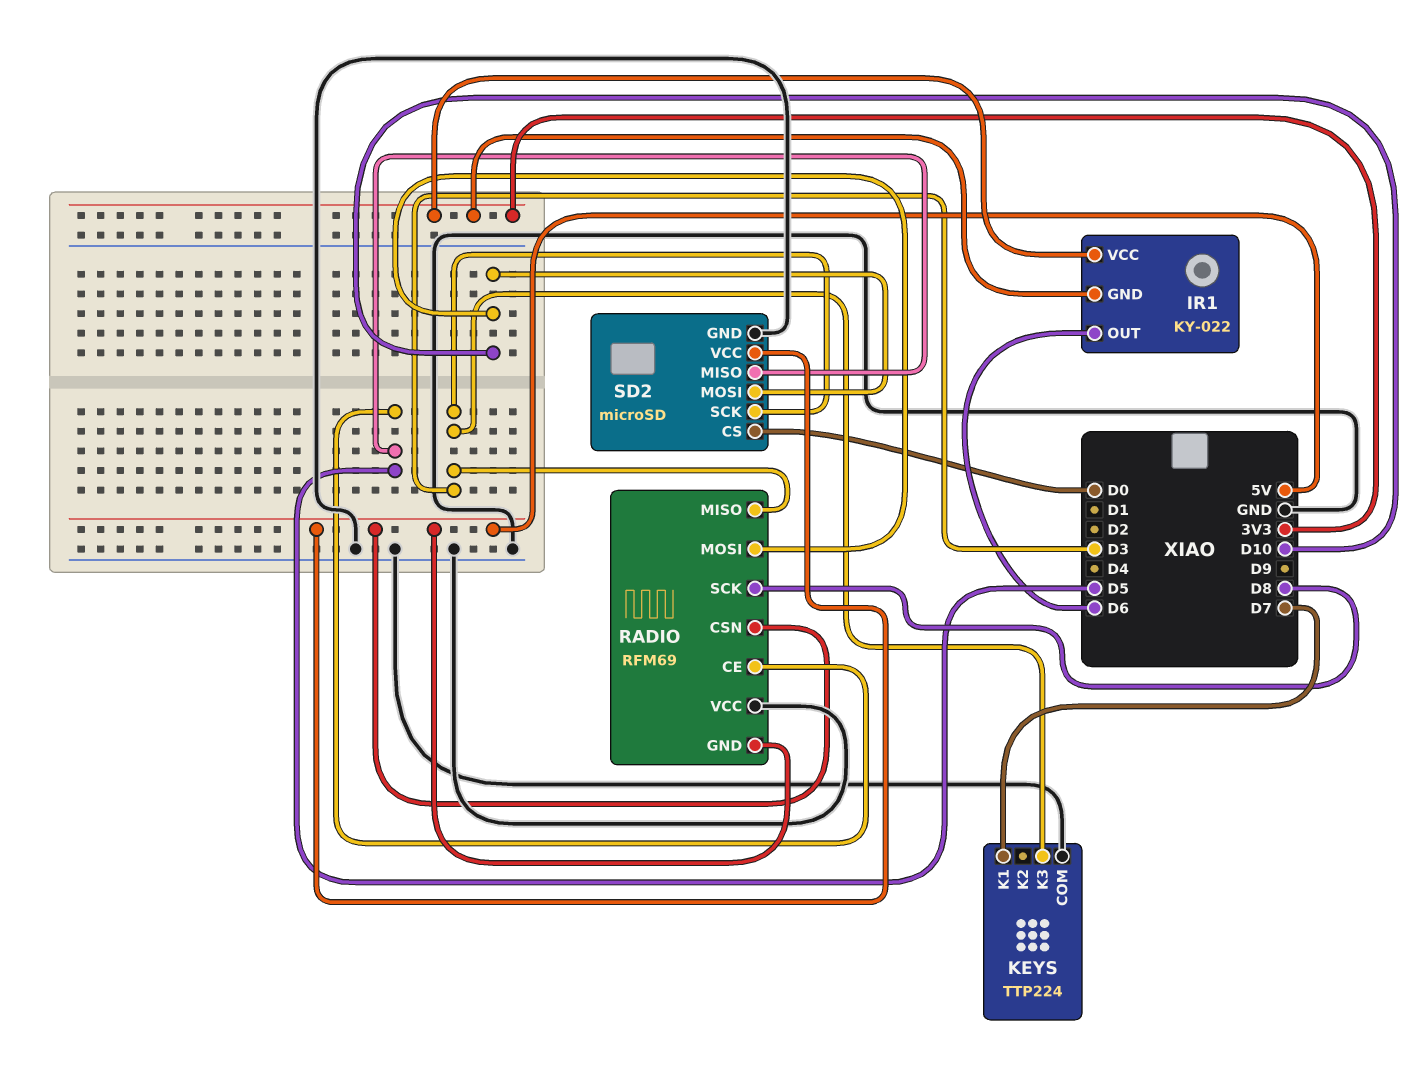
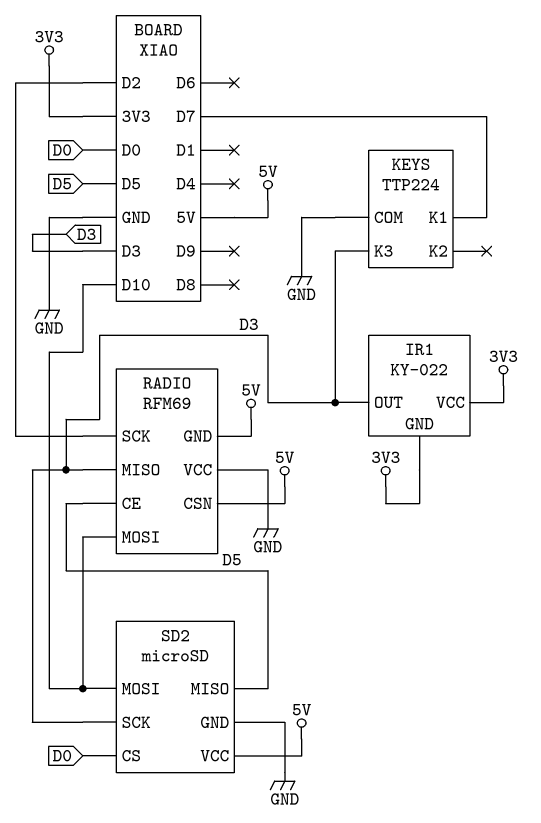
IR1 pin OUT: D6 -> D3
RADIO pin SCK: D8 -> D2

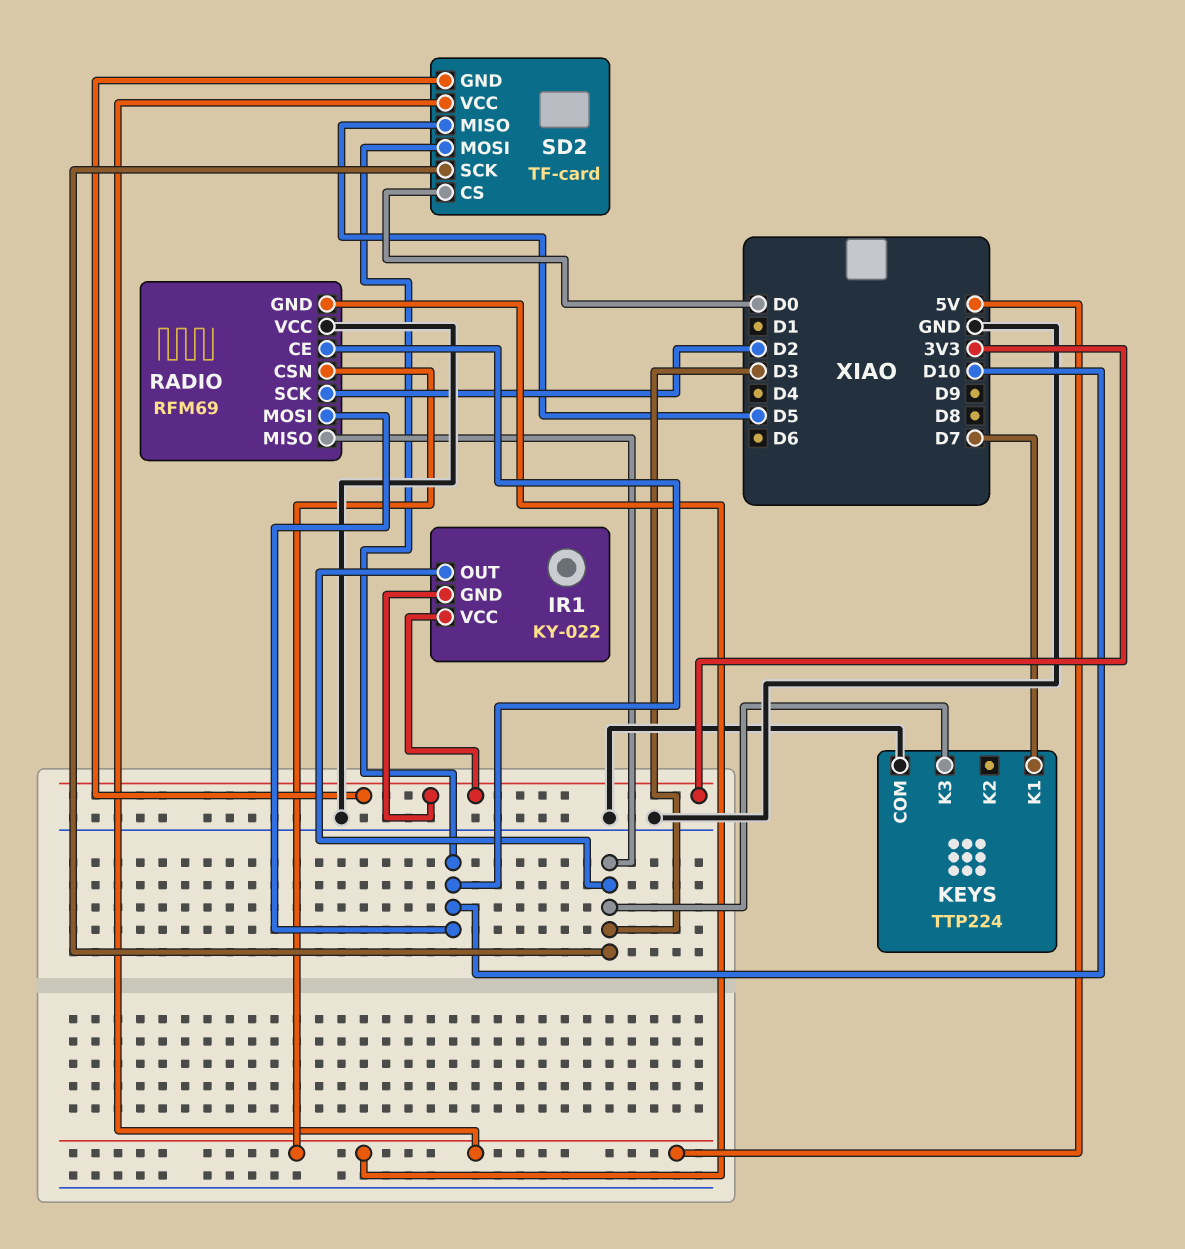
RADIO pin CE: D5 -> D10
SD2: microSD -> TF-card
SD2 pin GND: GND -> 3V3

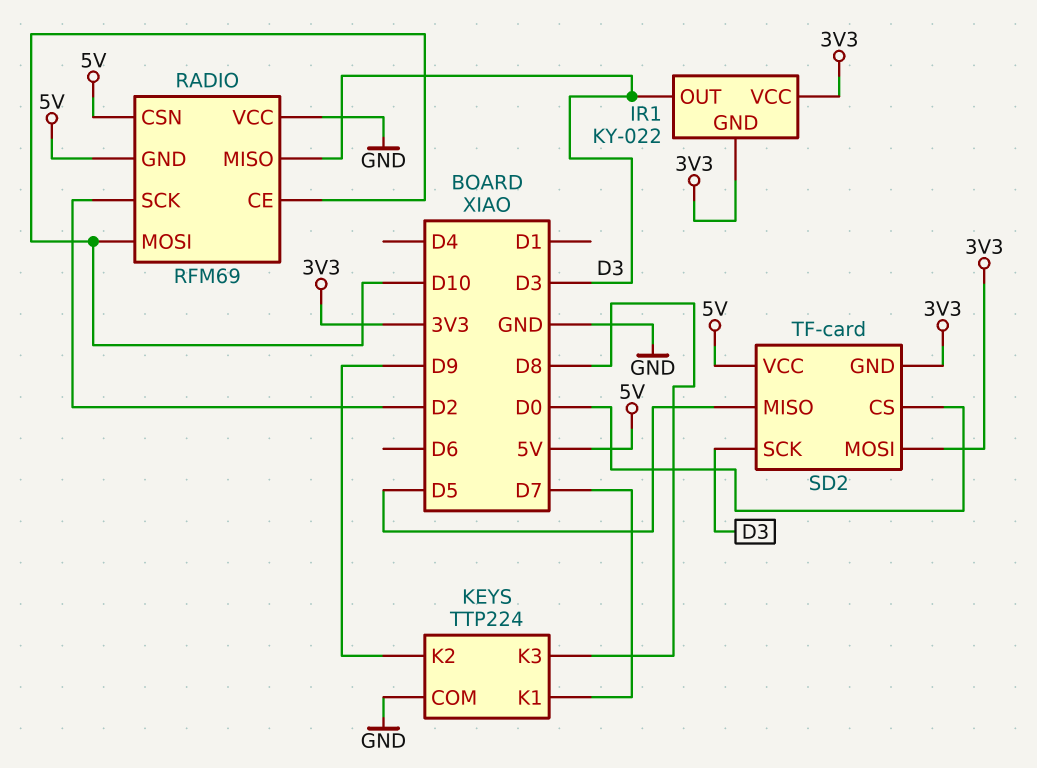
KEYS pin K2: none -> D9
KEYS pin K3: D3 -> D8
SD2 pin MOSI: D10 -> 3V3

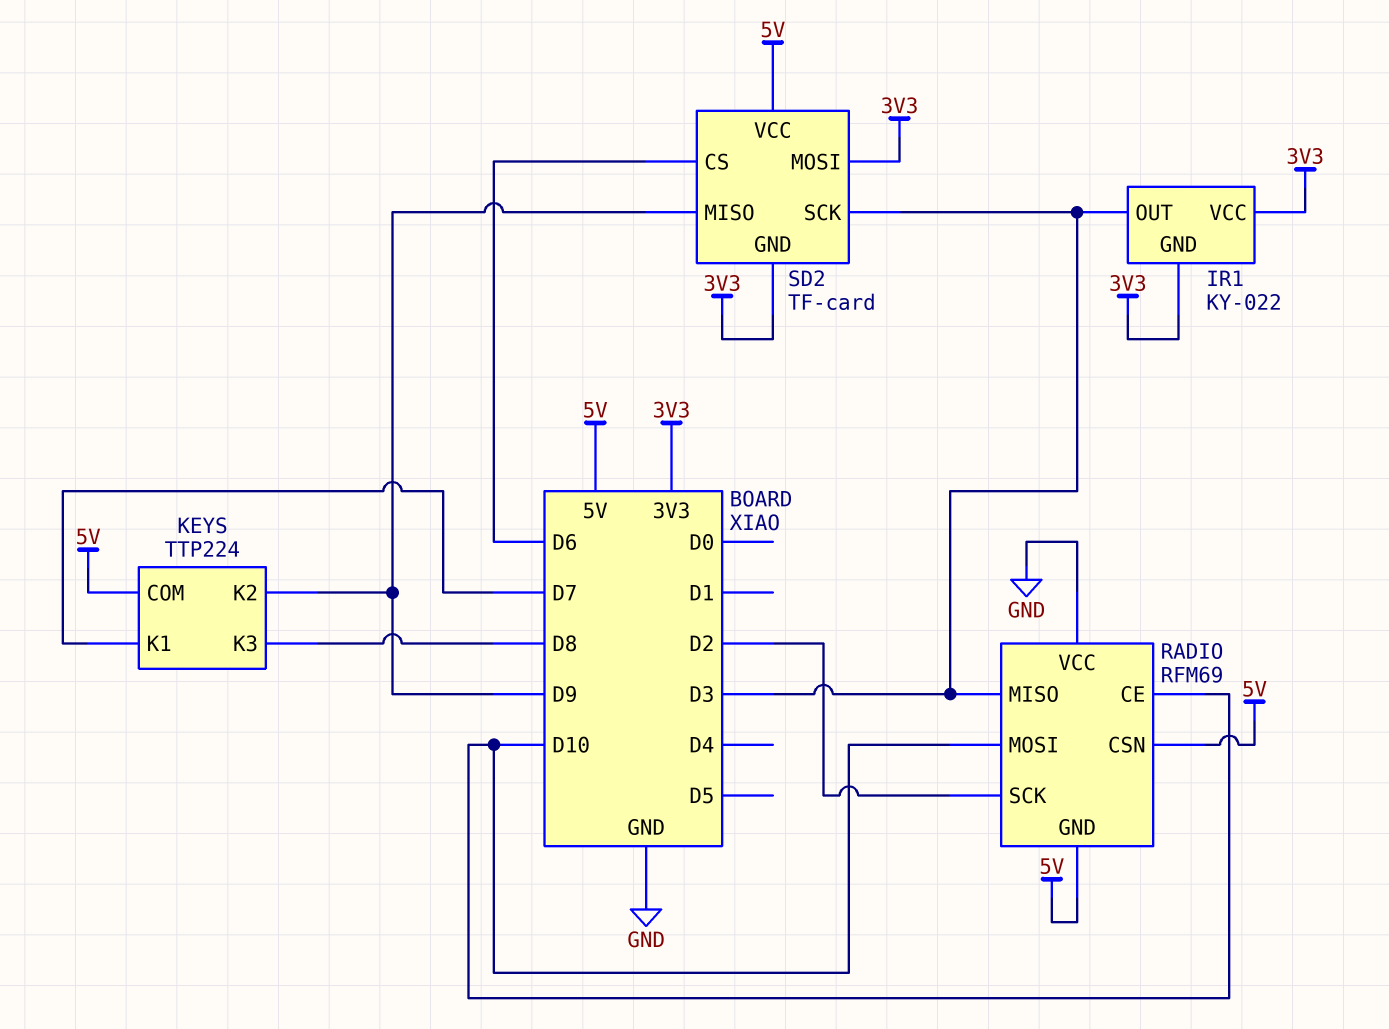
KEYS pin COM: GND -> 5V
SD2 pin CS: D0 -> D6
SD2 pin MISO: D5 -> D9

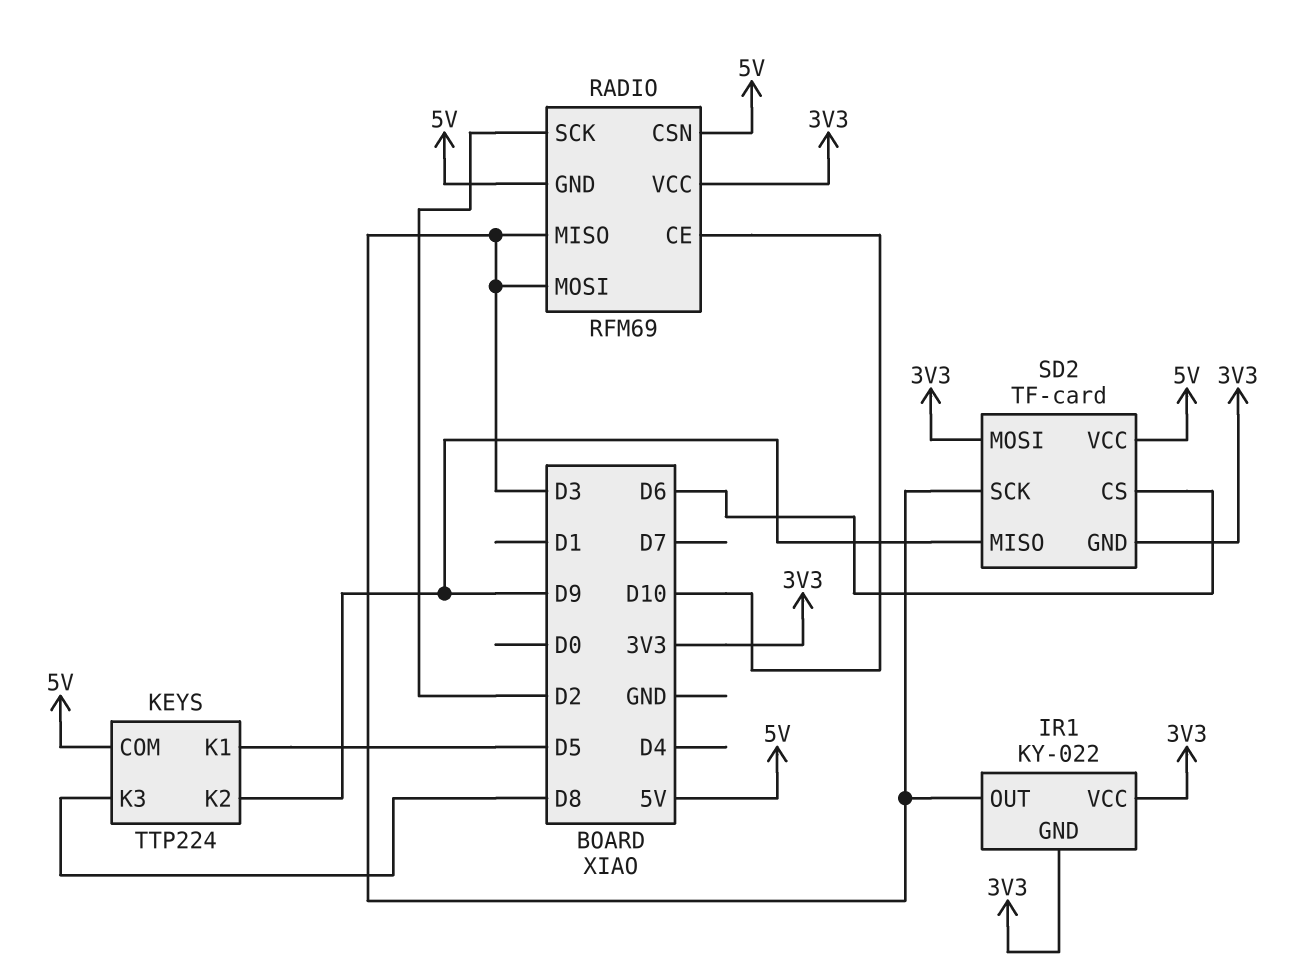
KEYS pin K1: D7 -> D5
RADIO pin MOSI: D10 -> D3
RADIO pin VCC: GND -> 3V3

